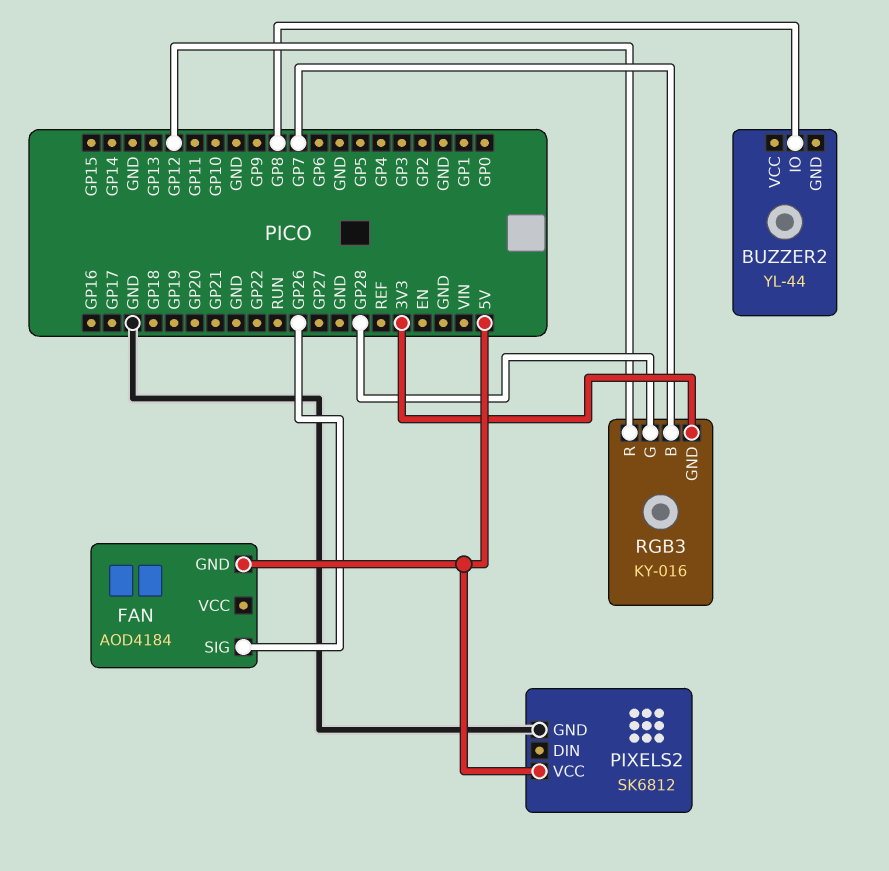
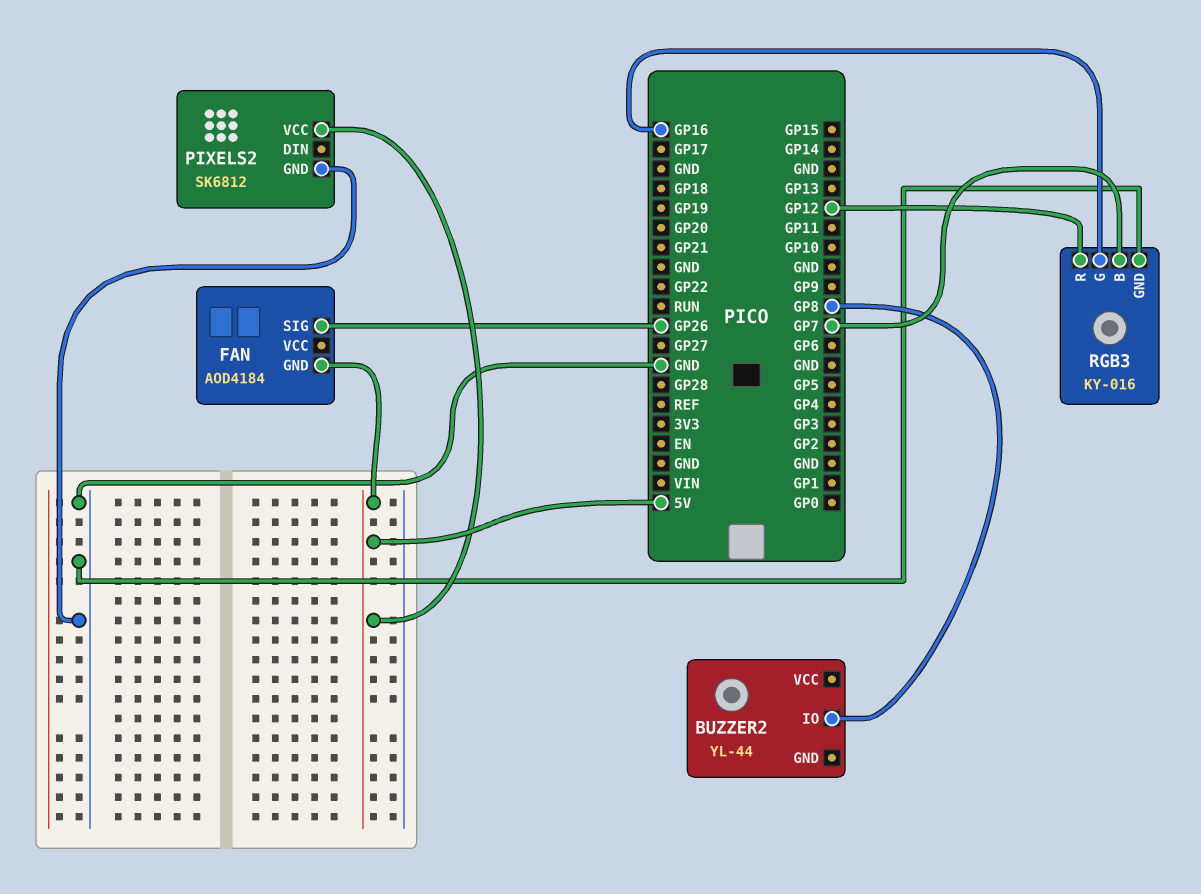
RGB3 pin G: GP28 -> GP16
RGB3 pin GND: 3V3 -> GND

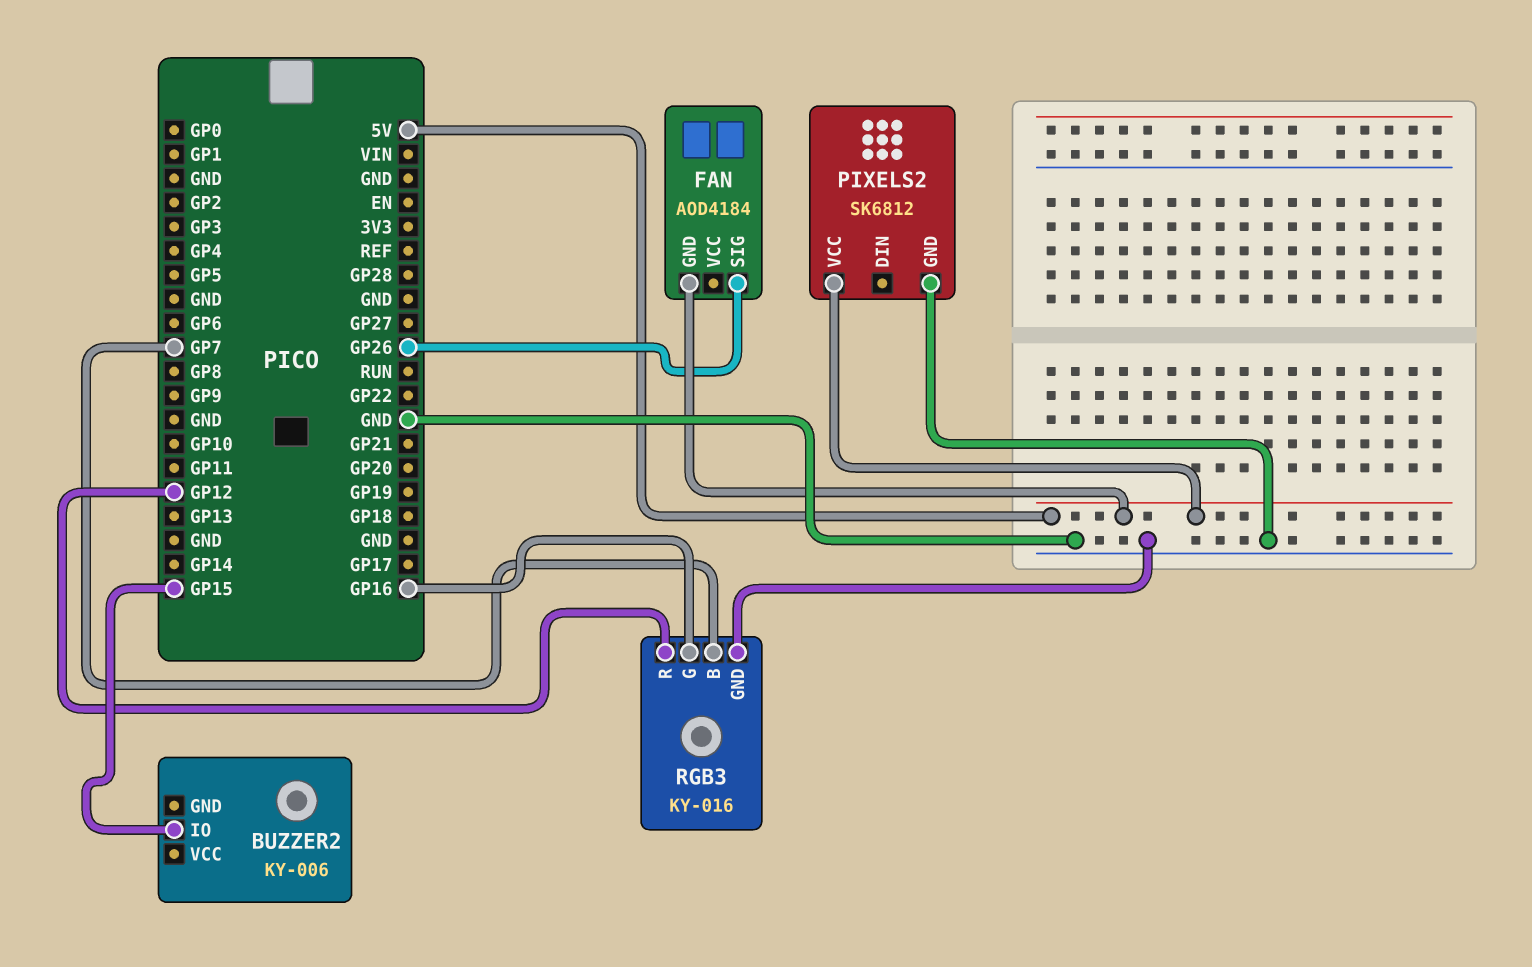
BUZZER2: YL-44 -> KY-006
BUZZER2 pin IO: GP8 -> GP15

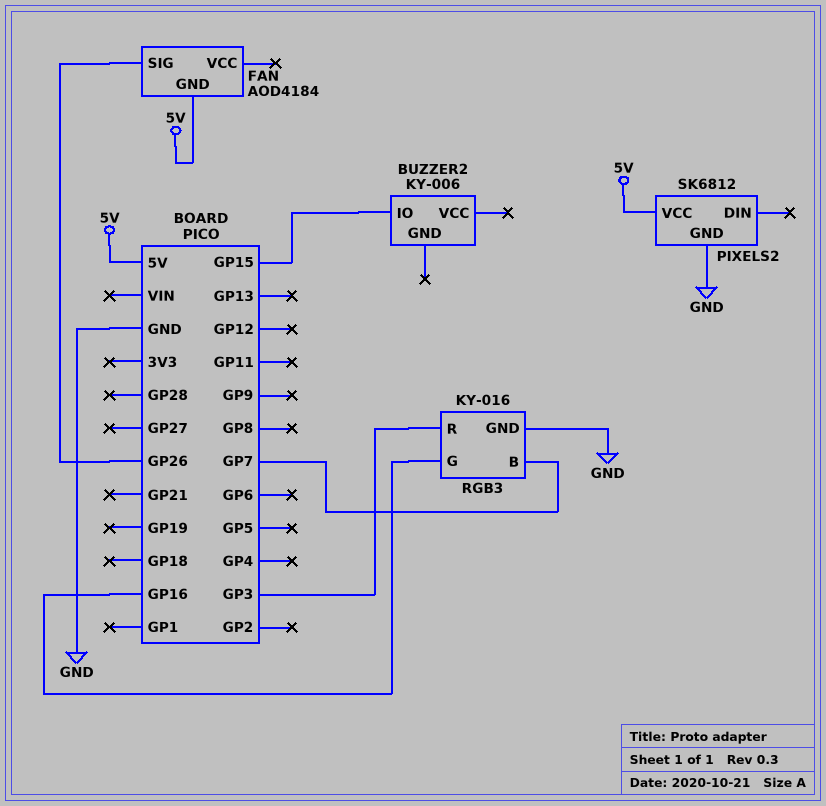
RGB3 pin R: GP12 -> GP3

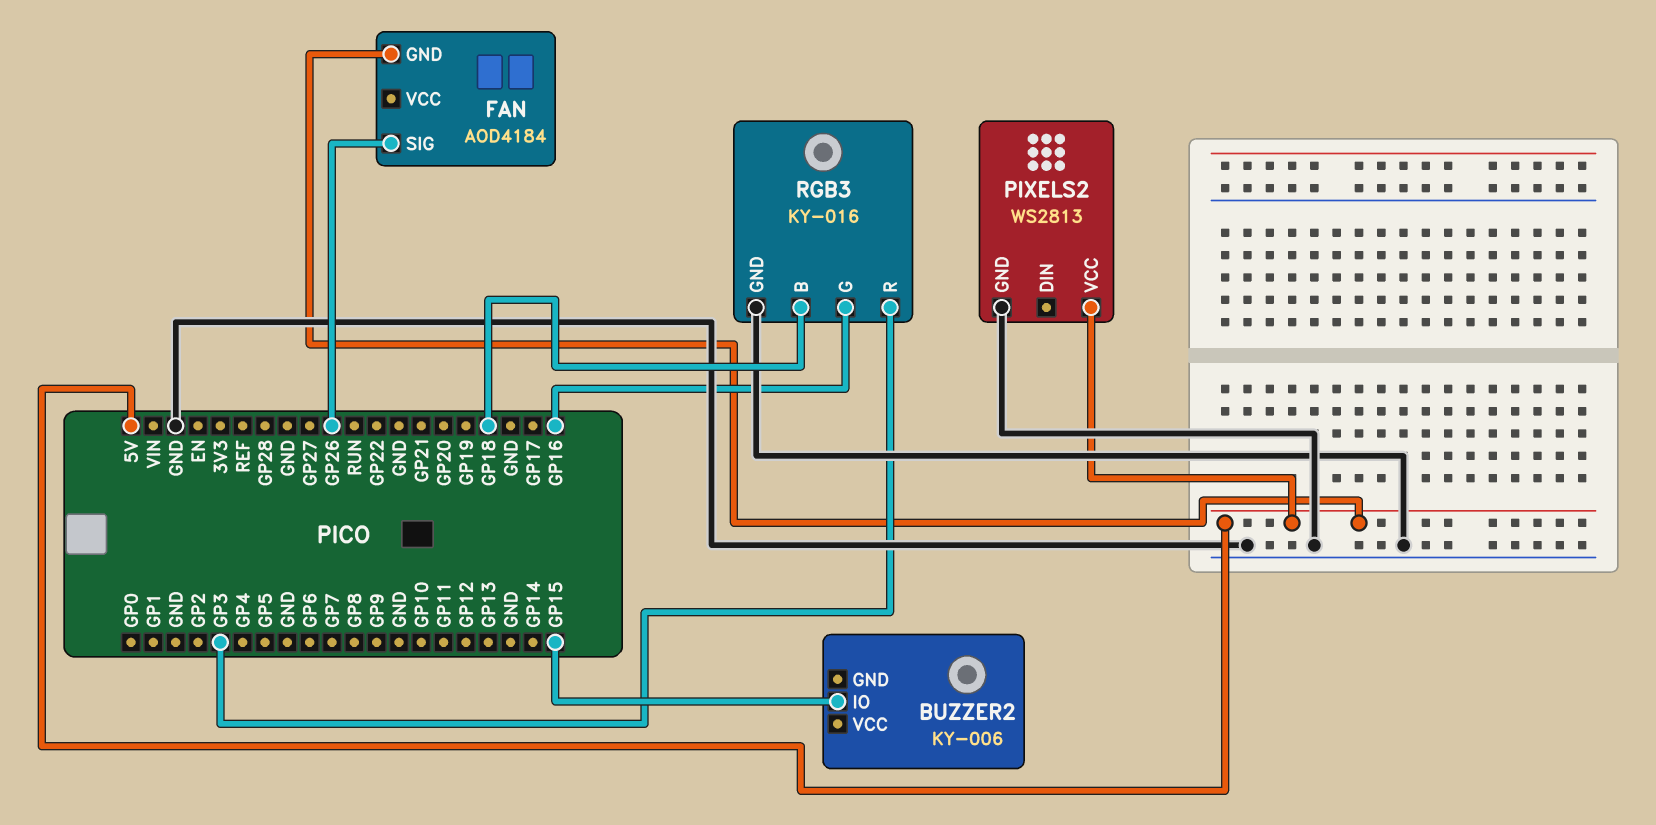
PIXELS2: SK6812 -> WS2813
RGB3 pin B: GP7 -> GP18

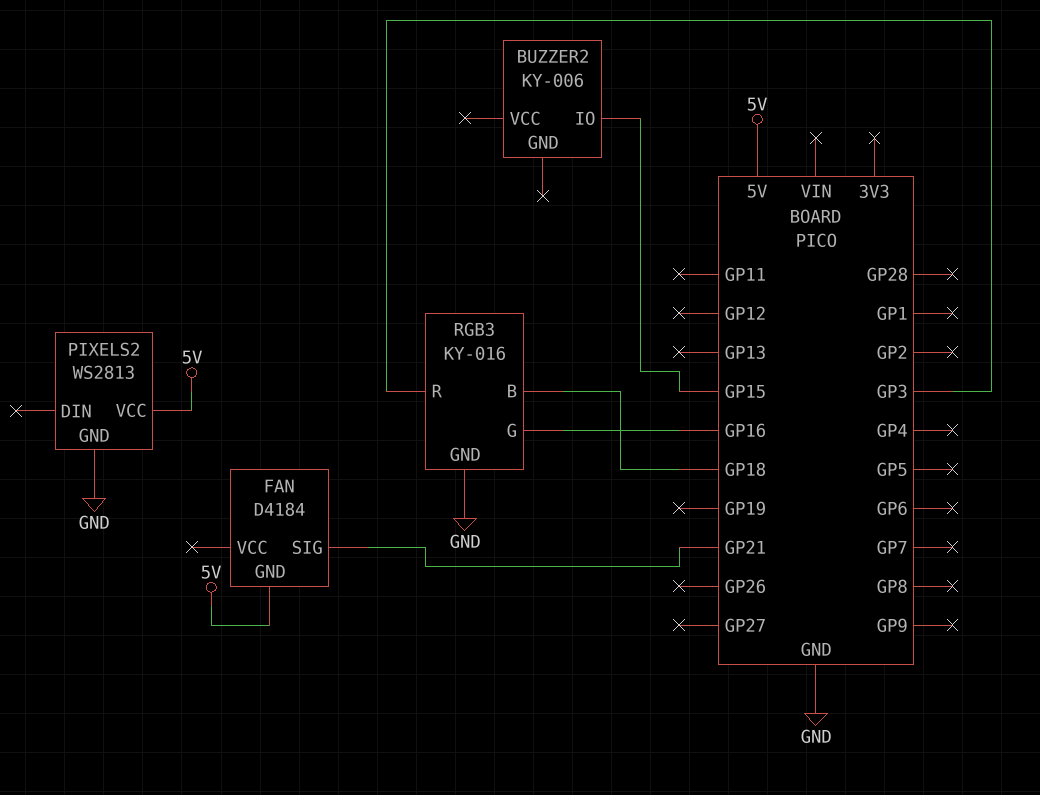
FAN: AOD4184 -> D4184
FAN pin SIG: GP26 -> GP21

